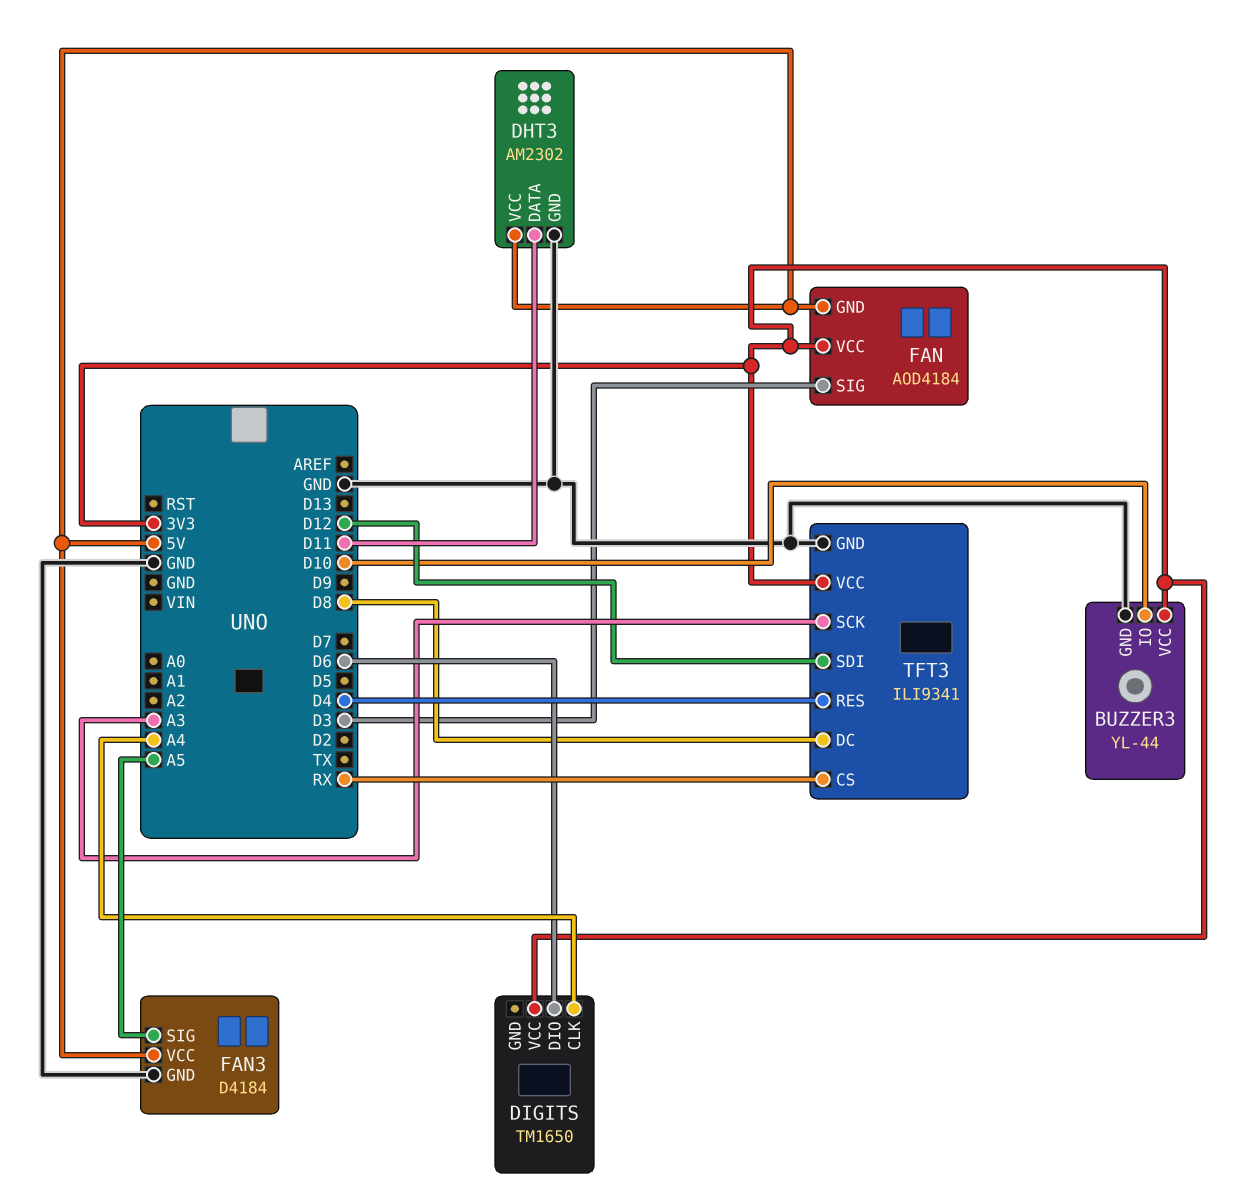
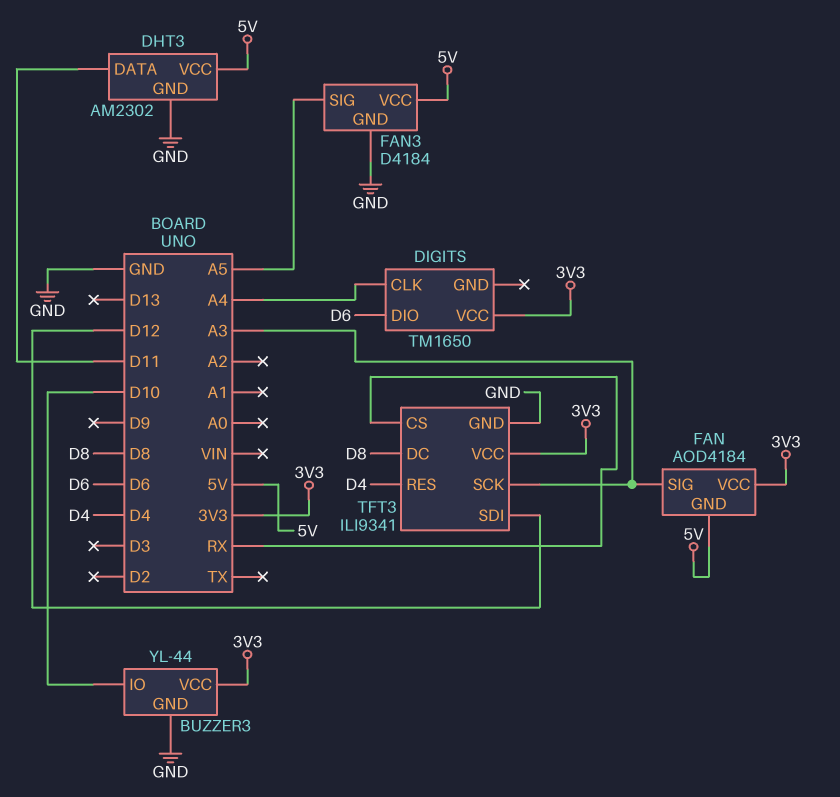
FAN pin SIG: D3 -> A3

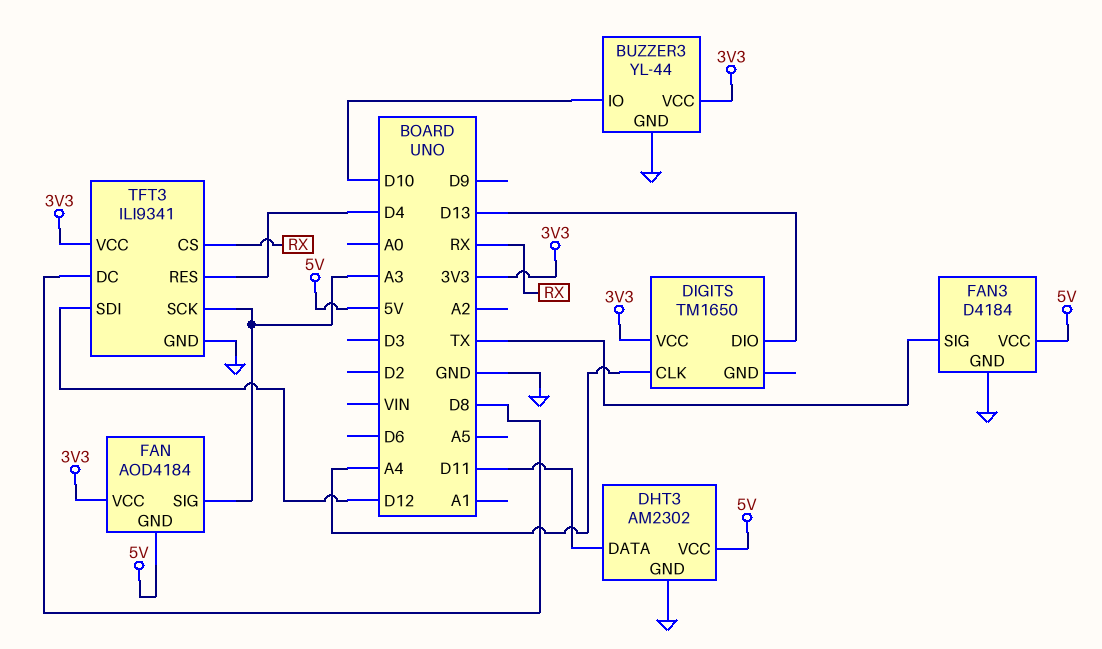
DIGITS pin DIO: D6 -> D13
FAN3 pin SIG: A5 -> TX

